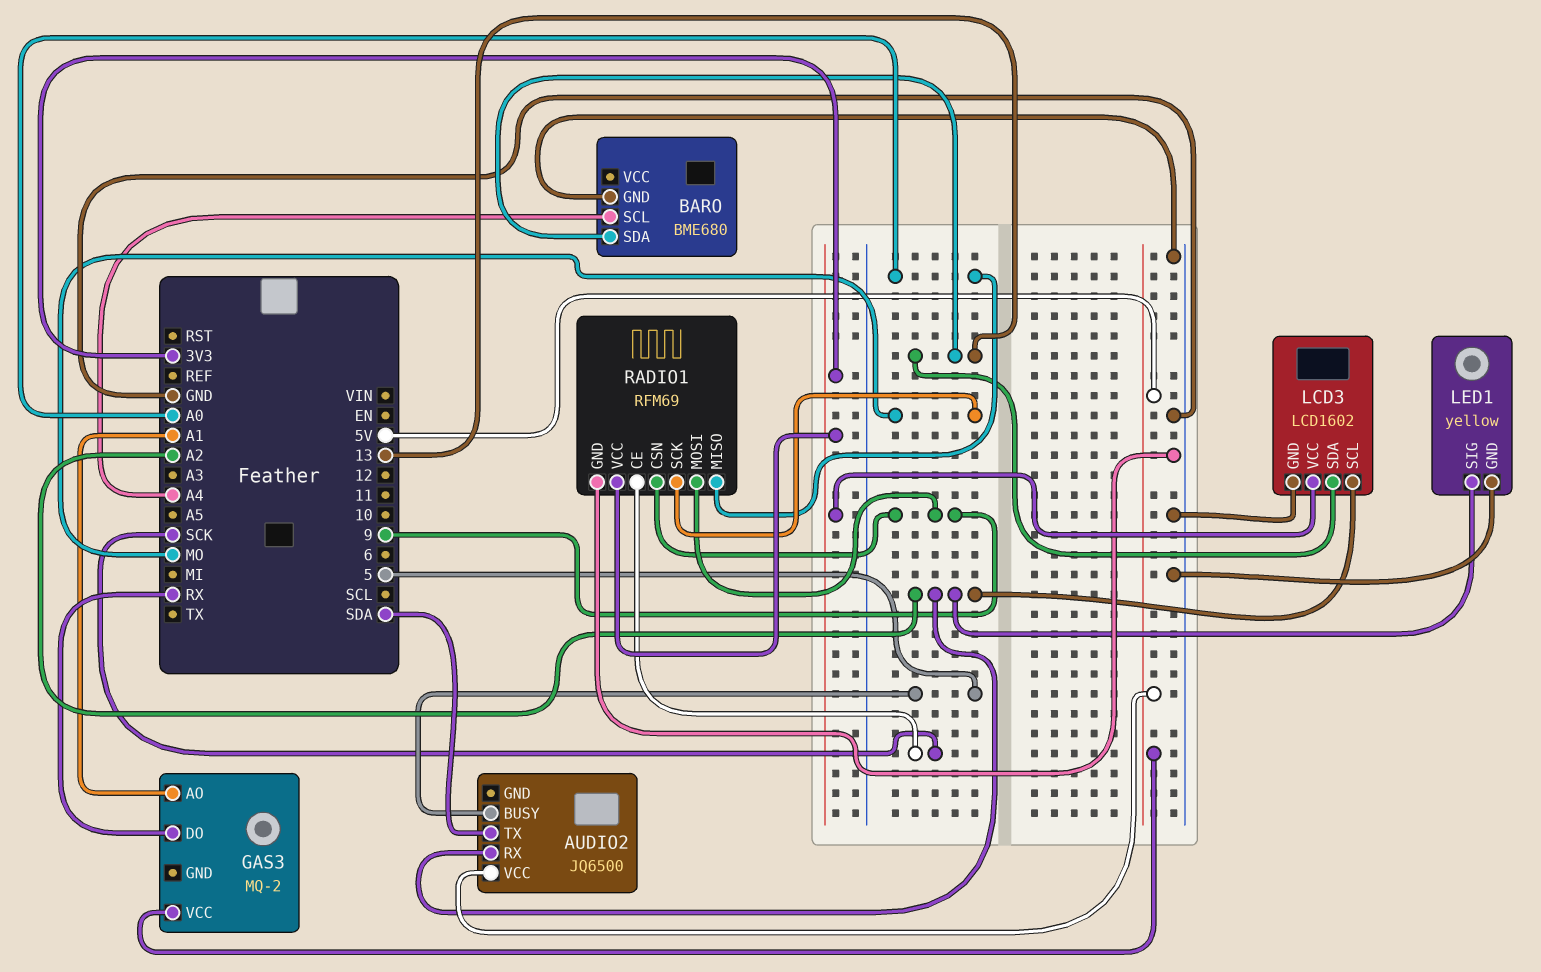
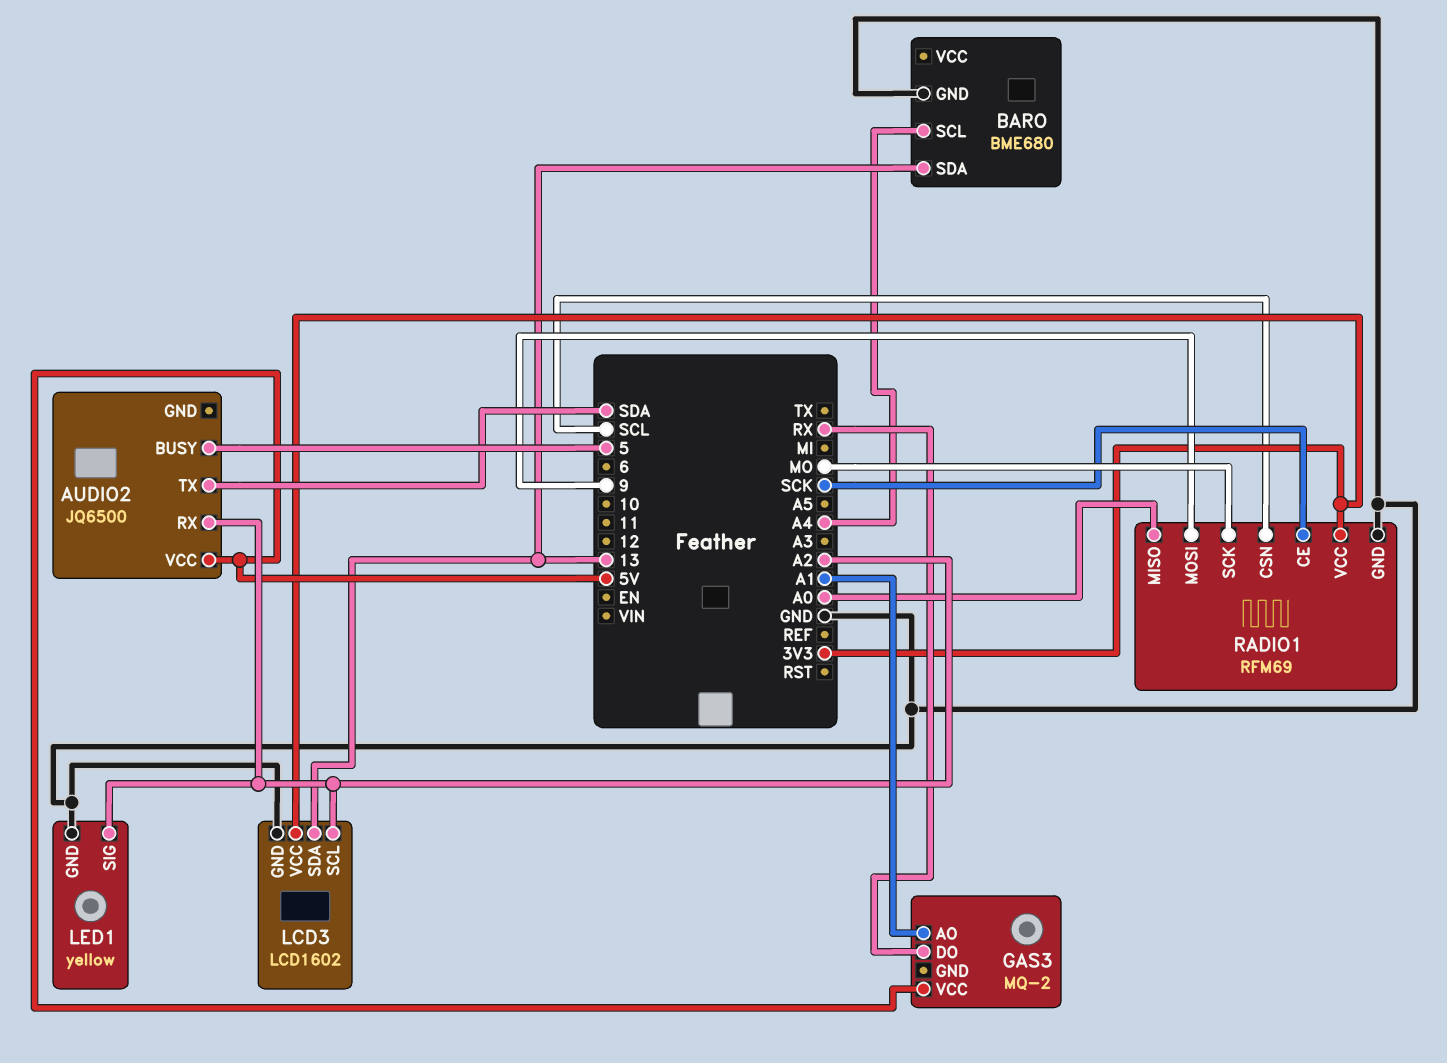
RADIO1 pin CSN: 9 -> SCL

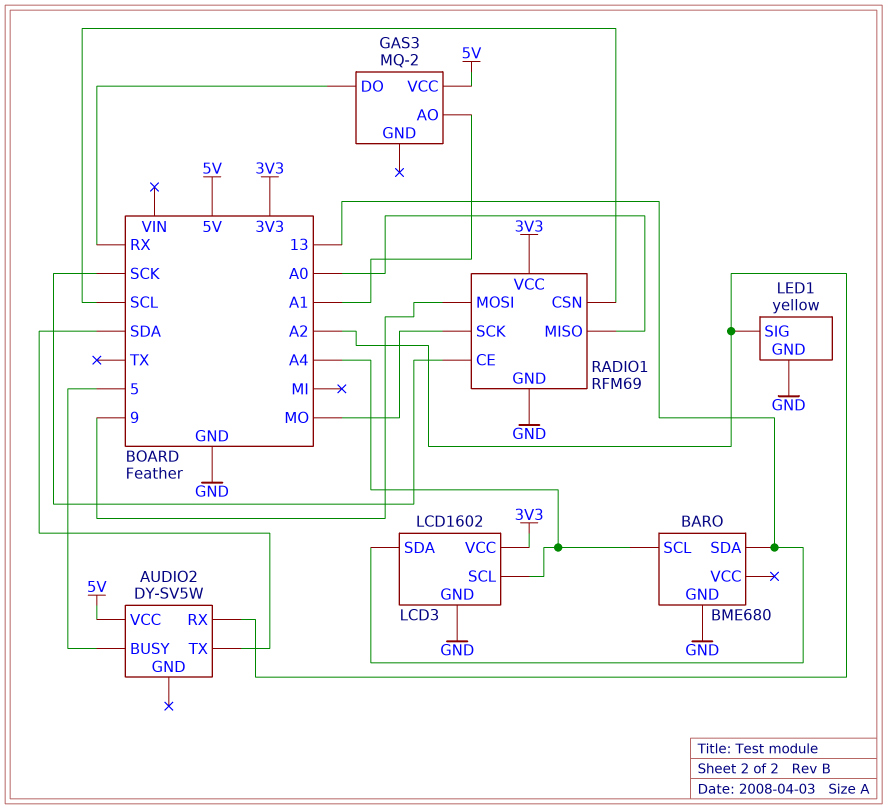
AUDIO2: JQ6500 -> DY-SV5W
LCD3 pin SCL: A2 -> A4

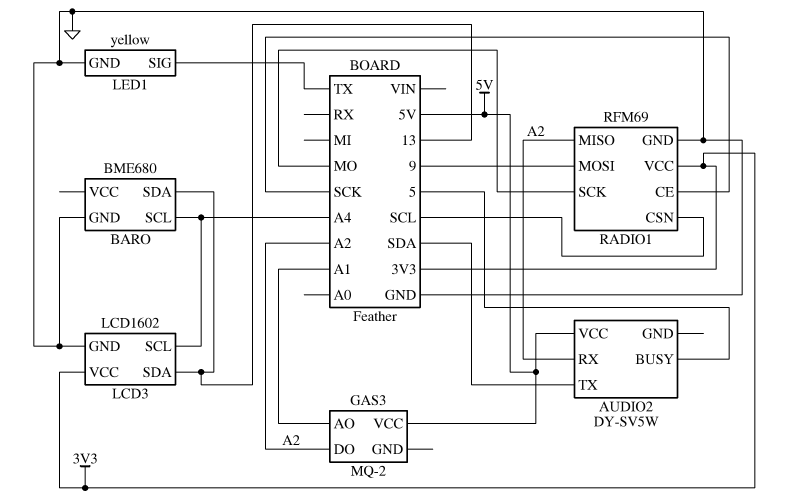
GAS3 pin DO: RX -> A2
LED1 pin SIG: A2 -> TX
RADIO1 pin MISO: A0 -> A2

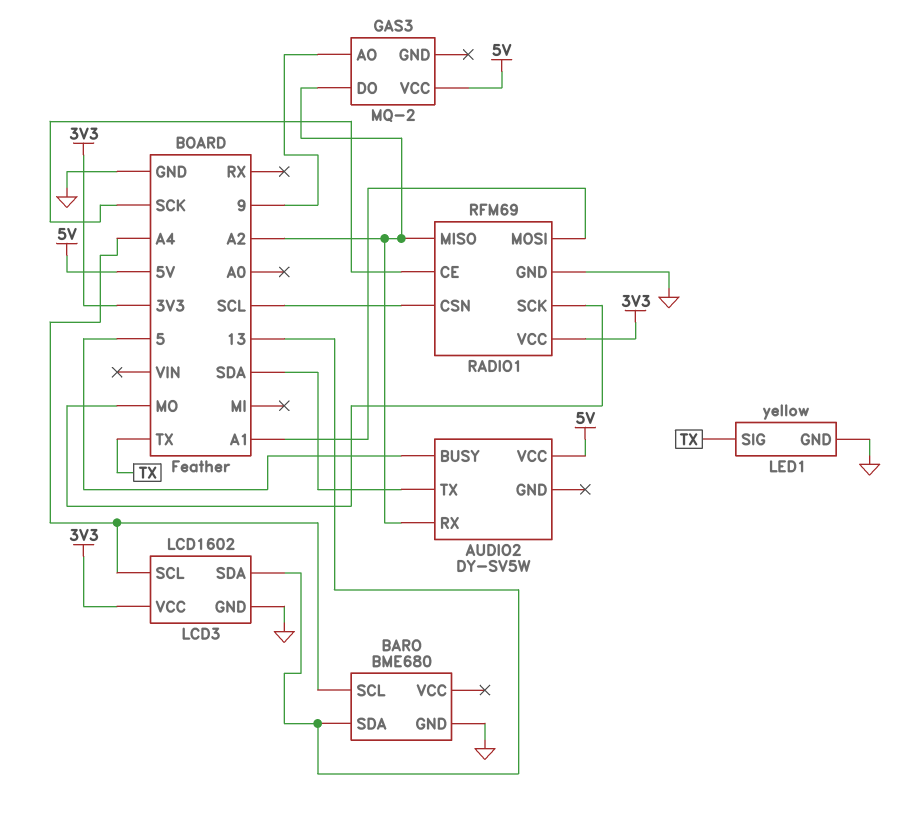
GAS3 pin AO: A1 -> 9
RADIO1 pin MOSI: 9 -> A1

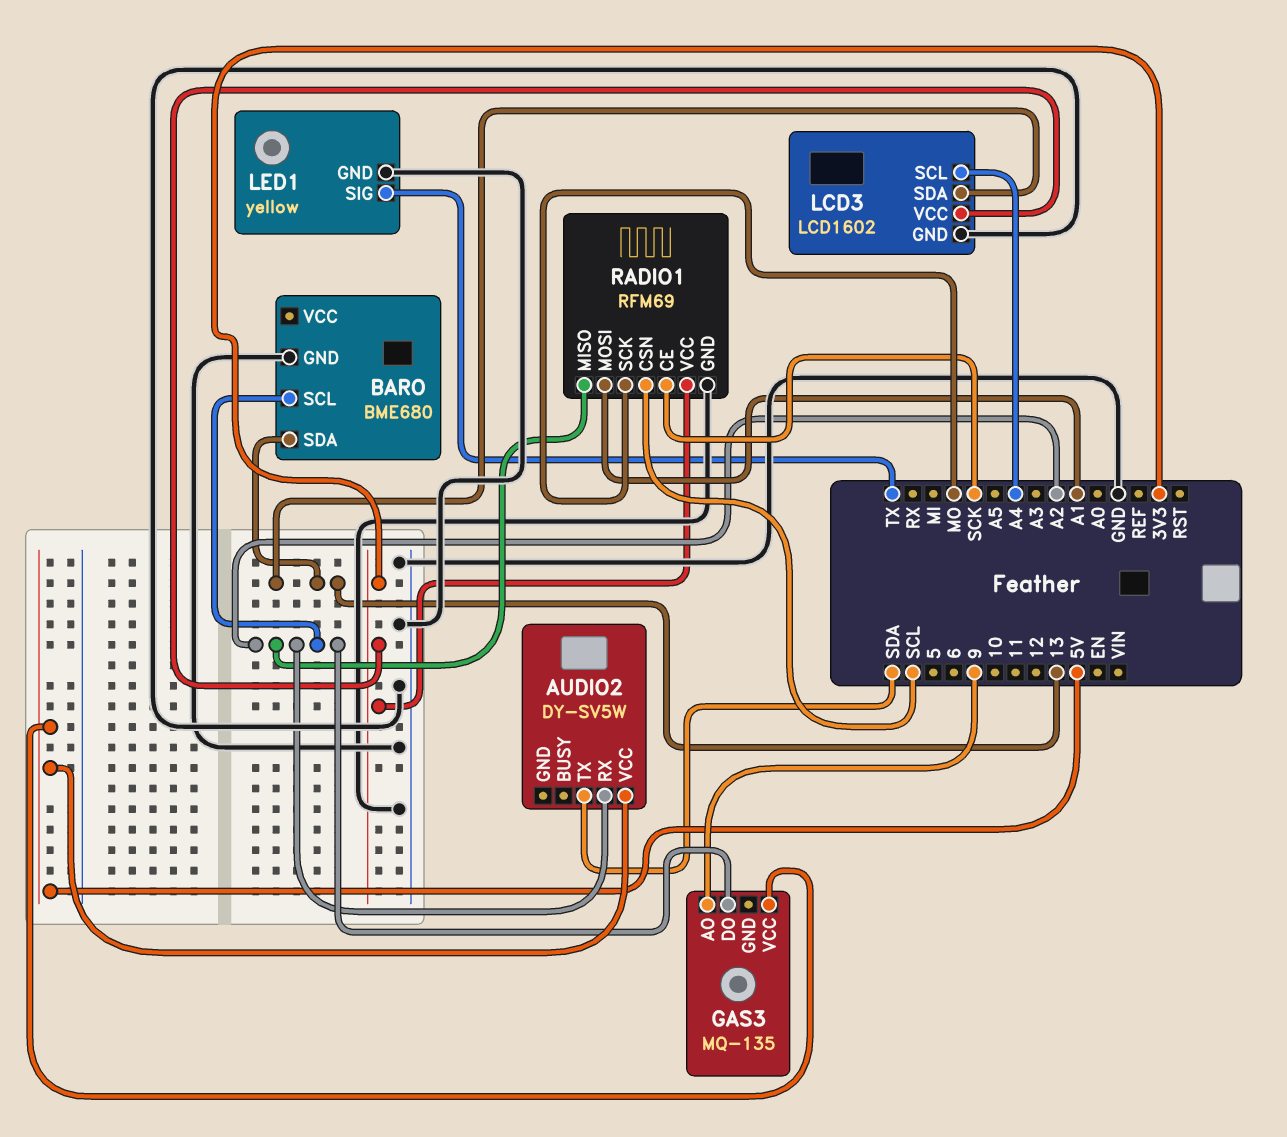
AUDIO2 pin BUSY: 5 -> none
BARO pin SCL: A4 -> A2
GAS3: MQ-2 -> MQ-135

